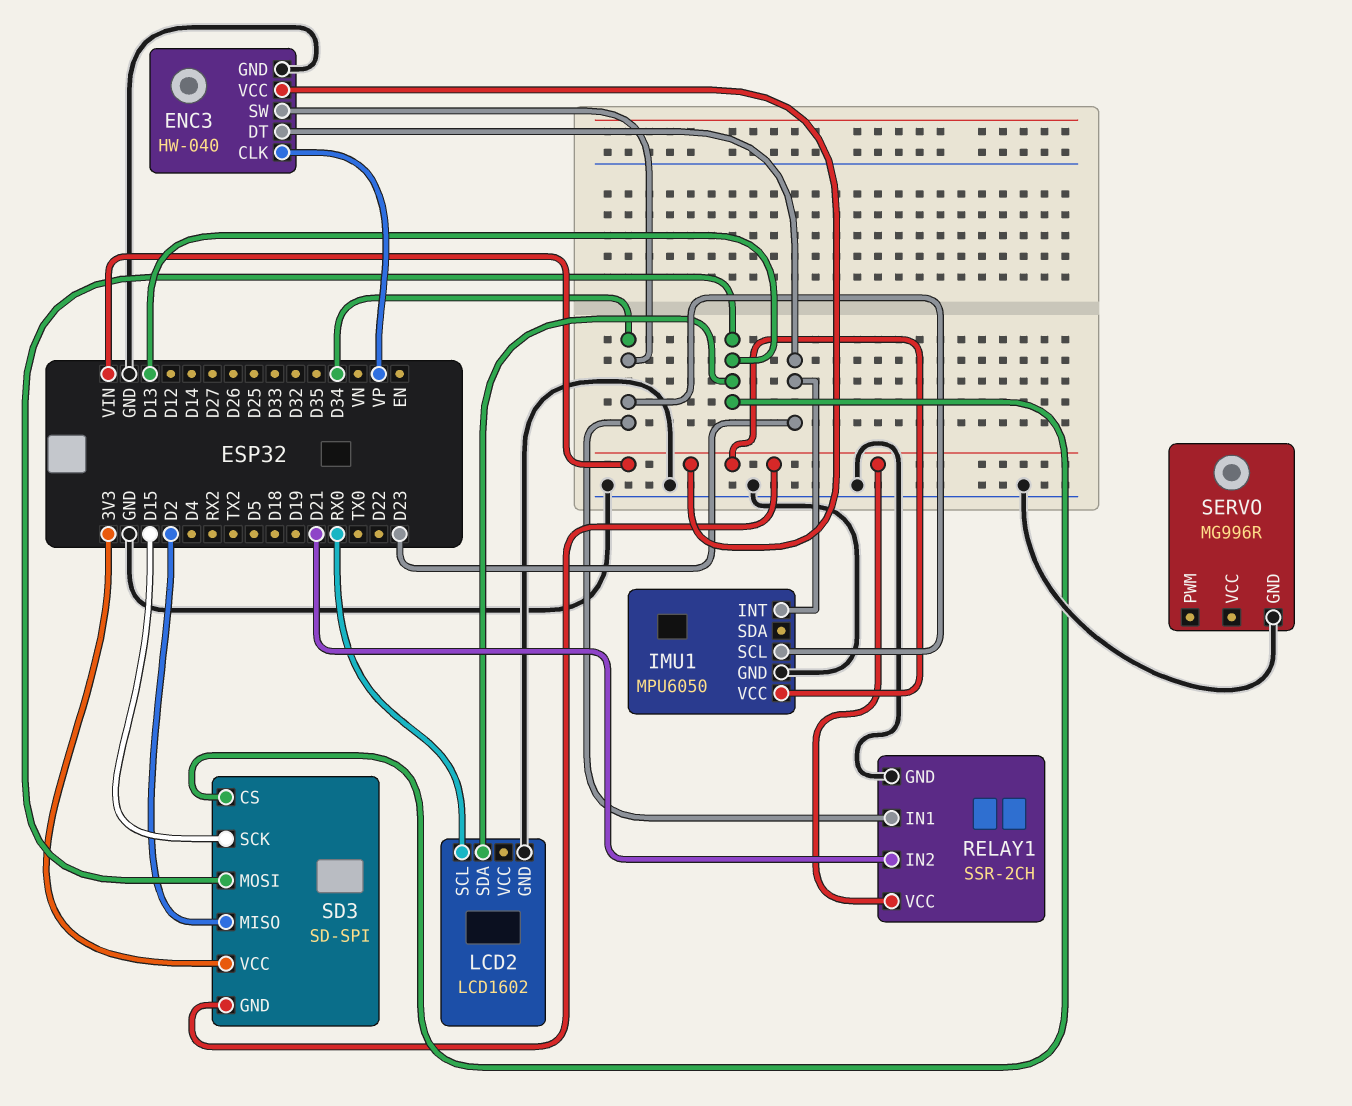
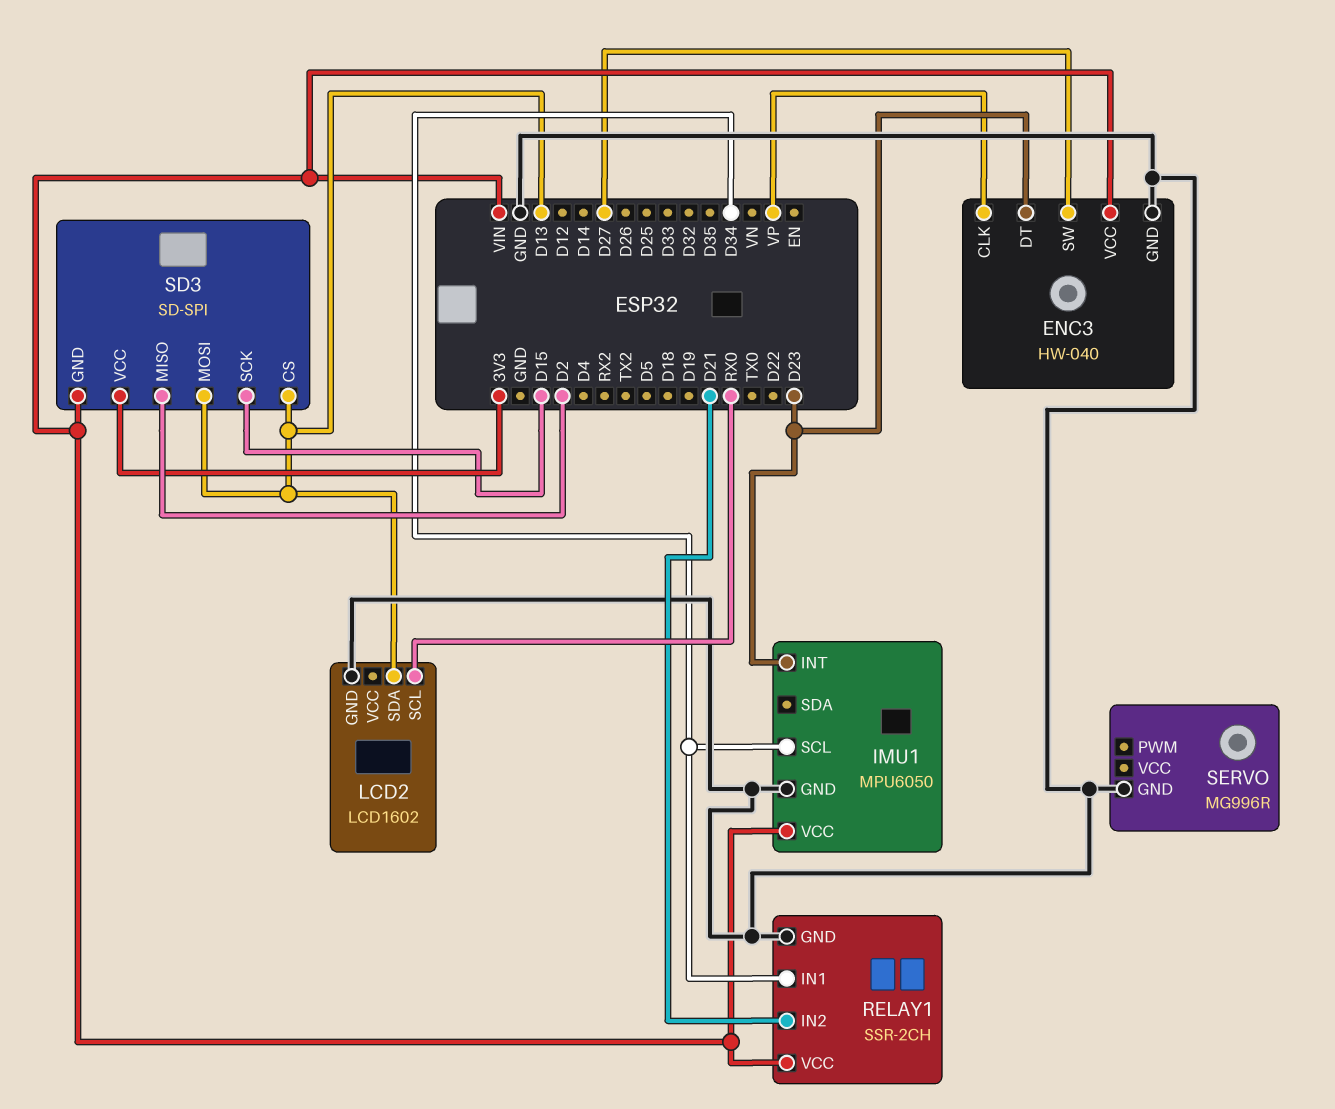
ENC3 pin SW: D34 -> D27

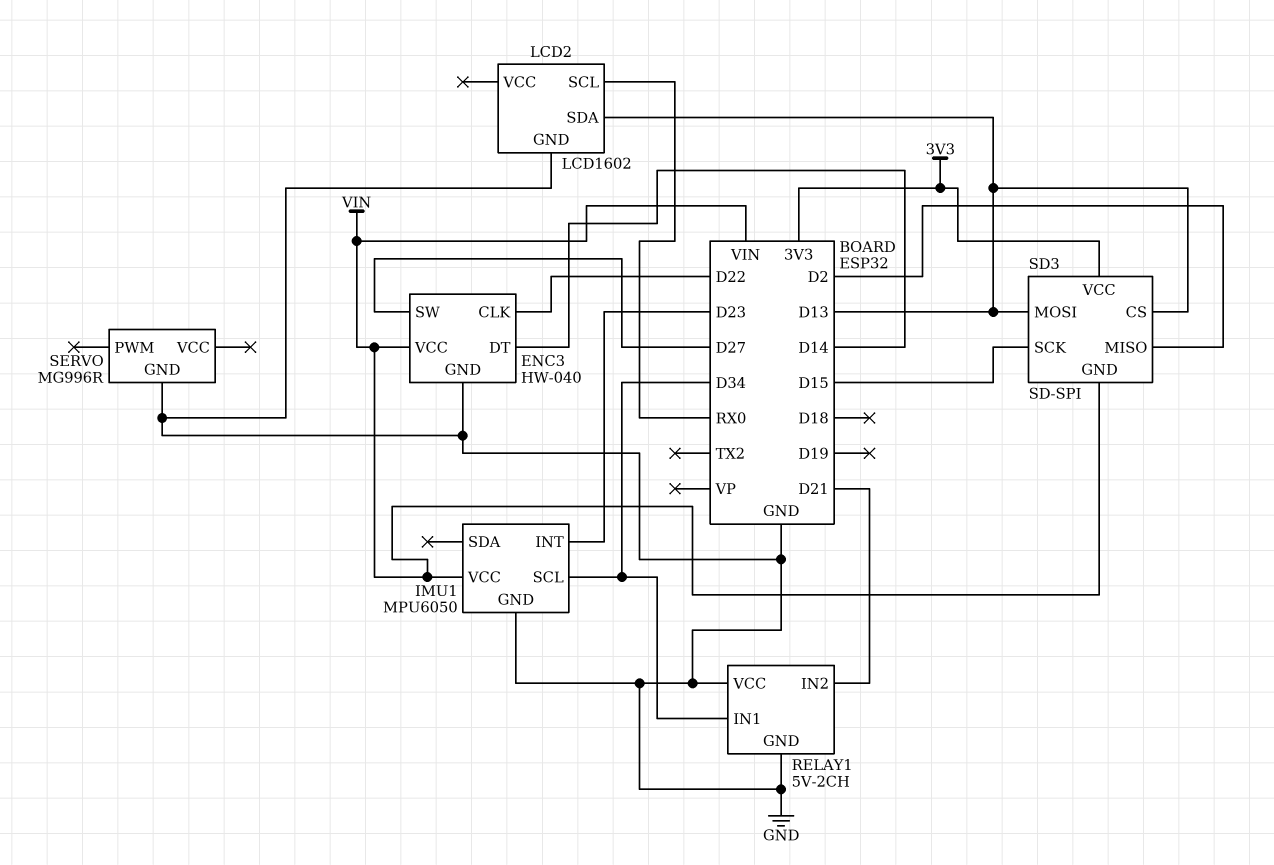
ENC3 pin CLK: VP -> D22
ENC3 pin DT: D23 -> D14
RELAY1: SSR-2CH -> 5V-2CH
RELAY1 pin VCC: VIN -> GND

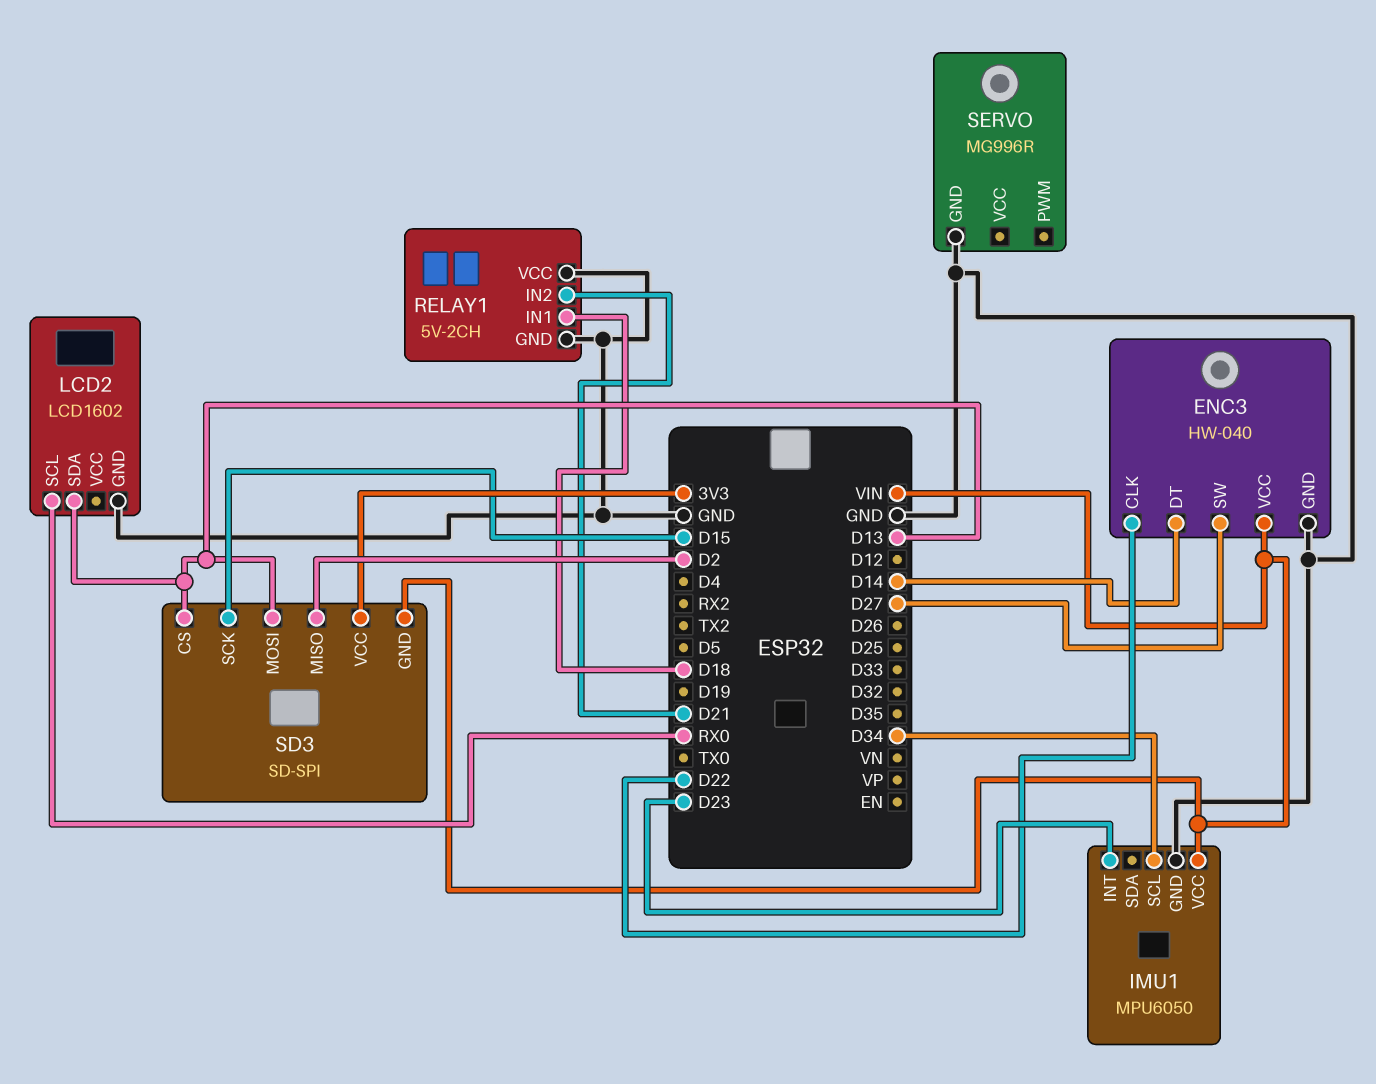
RELAY1 pin IN1: D34 -> D18

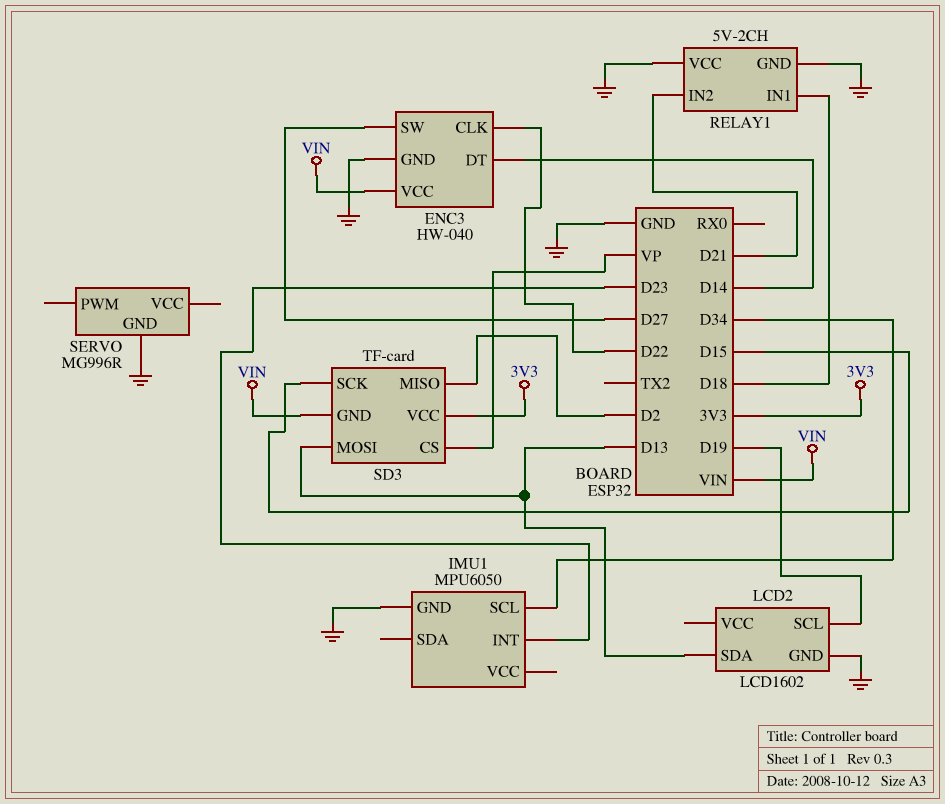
IMU1 pin VCC: VIN -> none
LCD2 pin SCL: RX0 -> D19
SD3: SD-SPI -> TF-card
SD3 pin CS: D13 -> VP

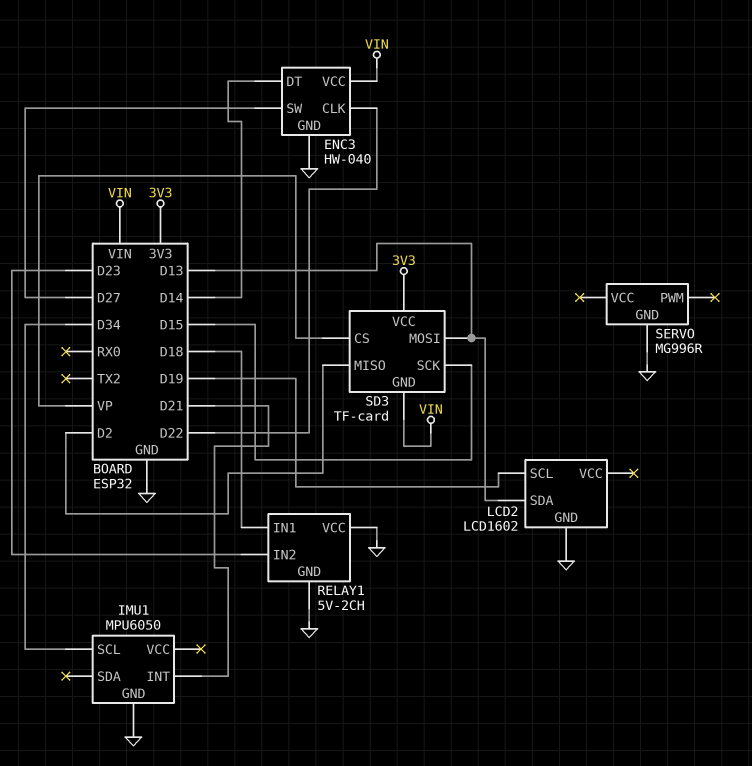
IMU1 pin INT: D23 -> D21
RELAY1 pin IN2: D21 -> D23

